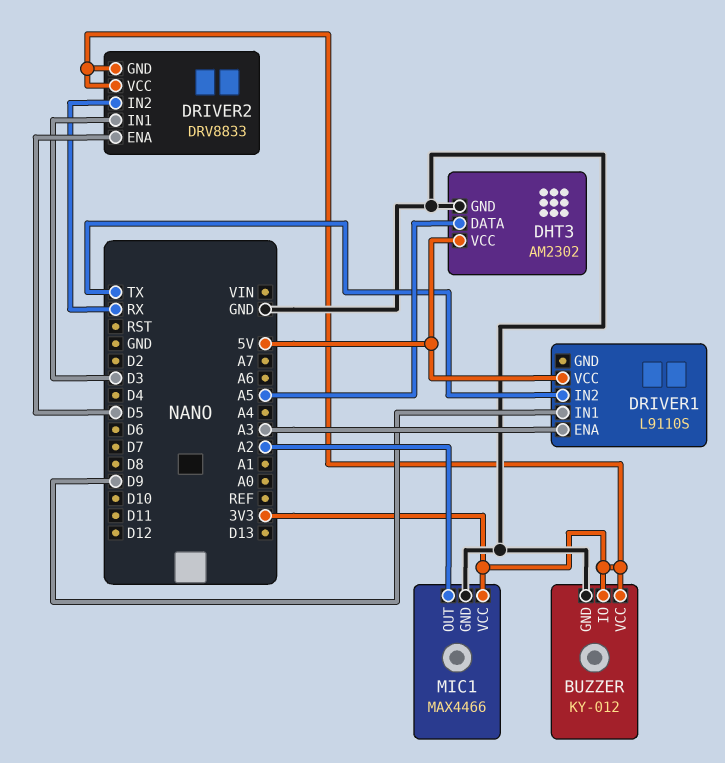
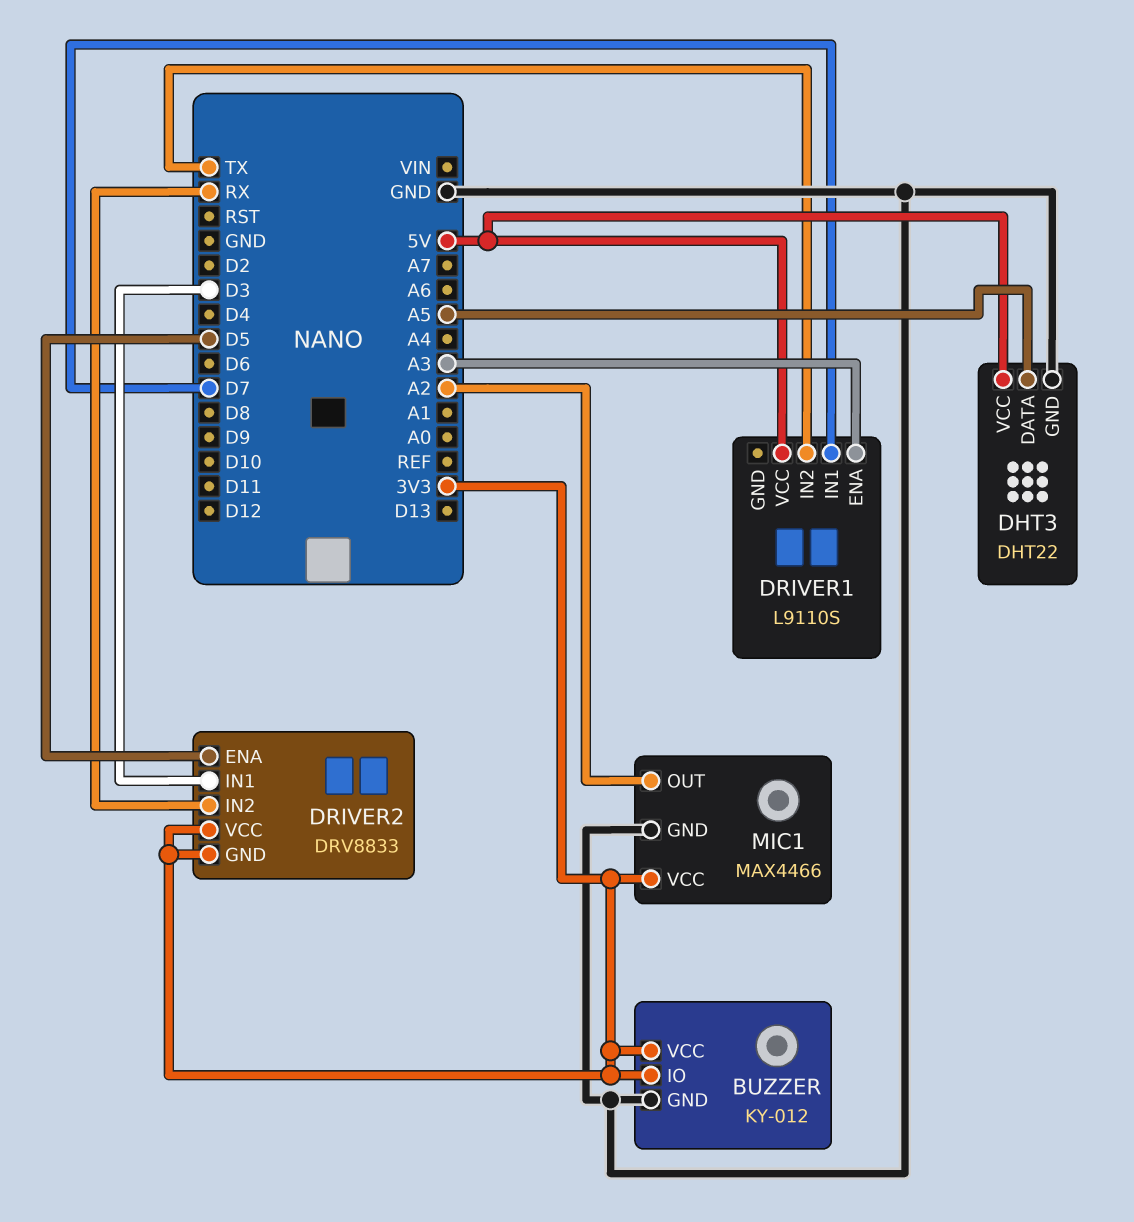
DHT3: AM2302 -> DHT22
DRIVER1 pin IN1: D9 -> D7

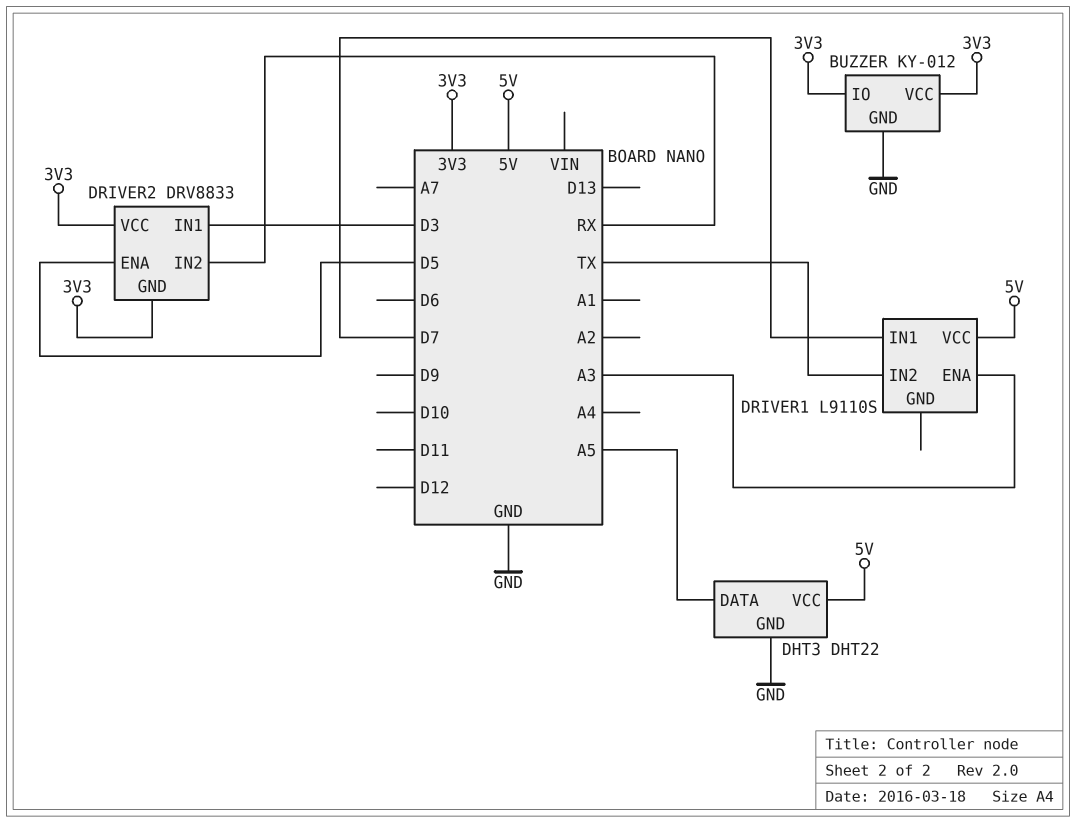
MIC1: MAX4466 -> none
MIC1 pin GND: GND -> none
MIC1 pin OUT: A2 -> none
MIC1 pin VCC: 3V3 -> none

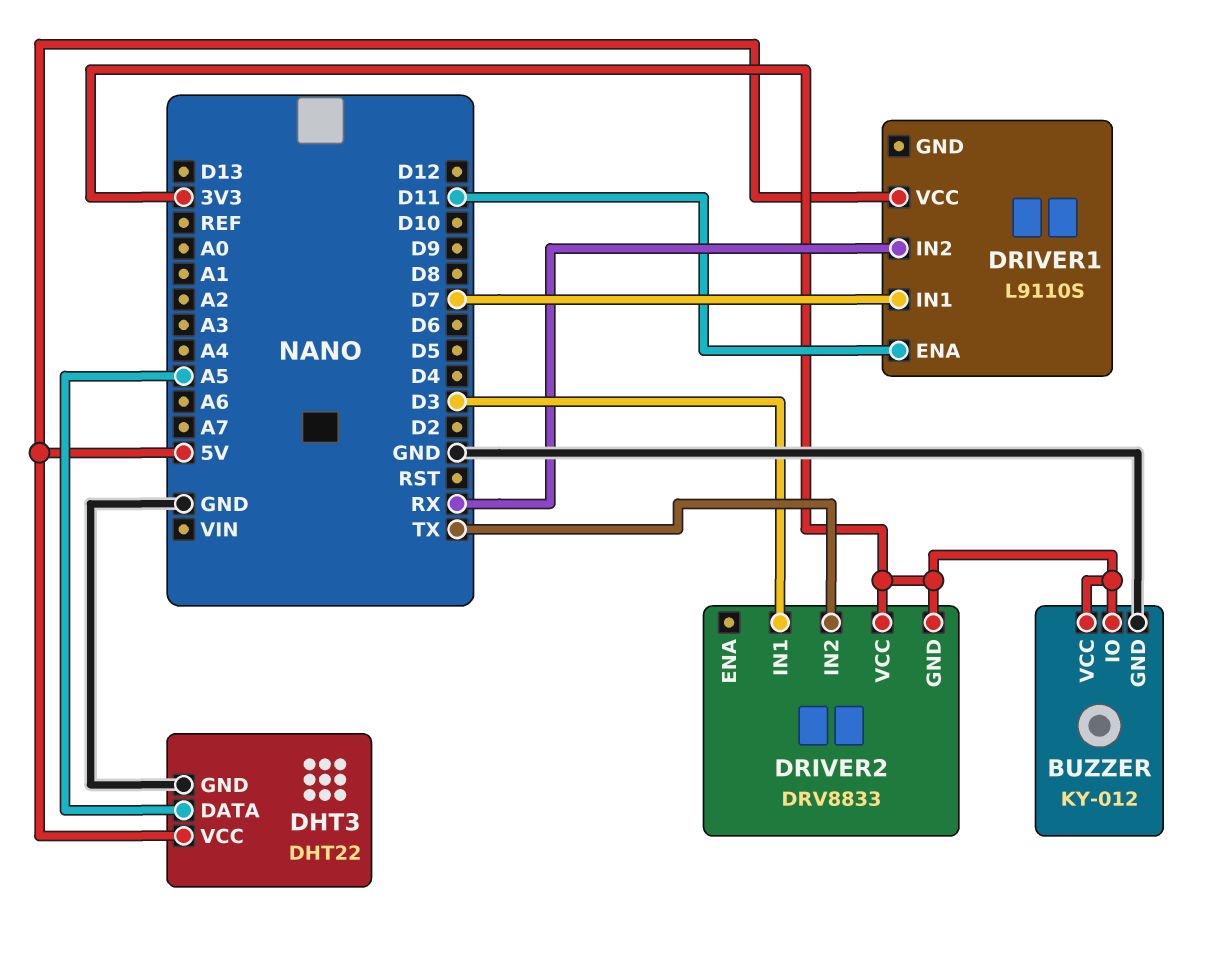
DRIVER1 pin ENA: A3 -> D11
DRIVER1 pin IN2: TX -> RX
DRIVER2 pin ENA: D5 -> none
DRIVER2 pin IN2: RX -> TX

